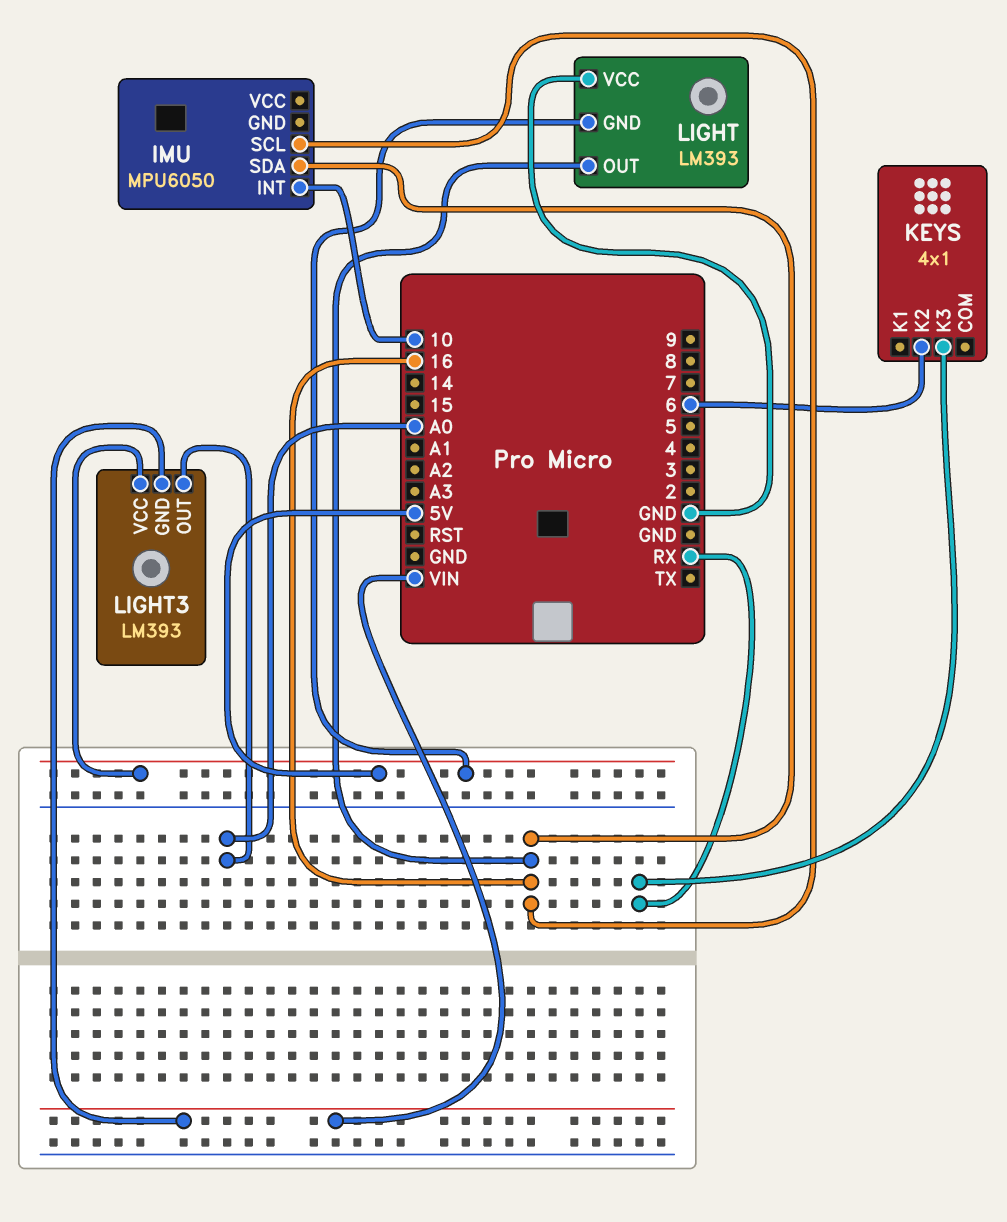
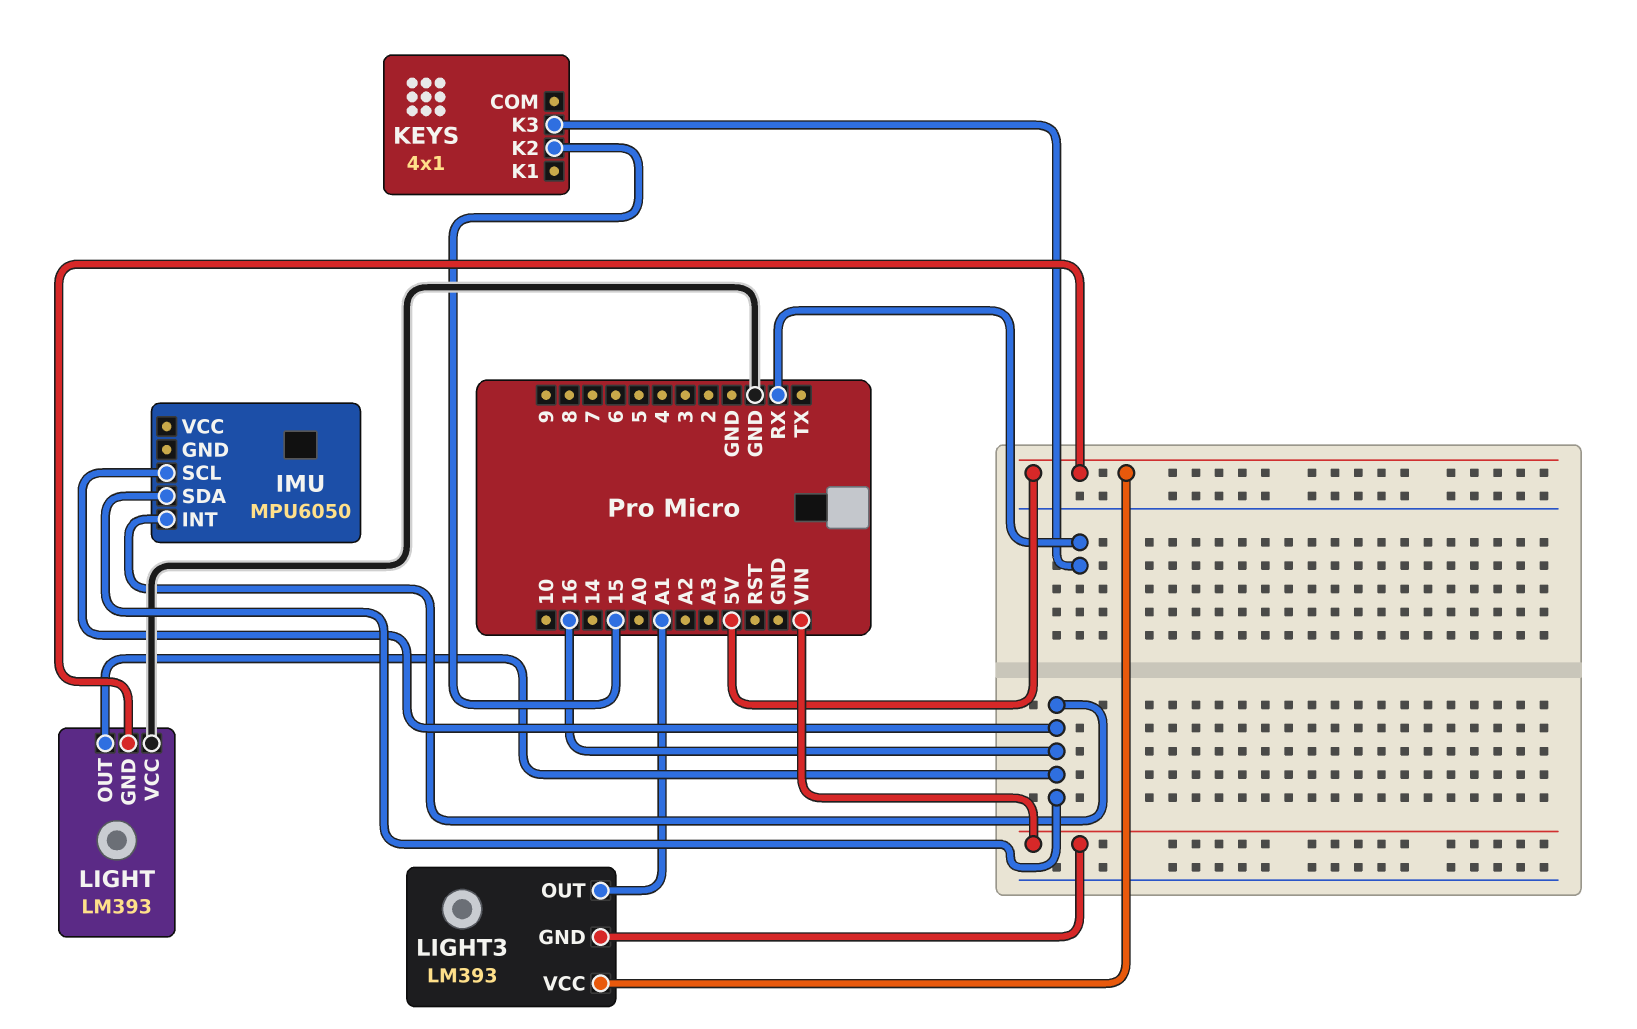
IMU pin INT: 10 -> 16
KEYS pin K2: 6 -> 15
LIGHT3 pin OUT: A0 -> A1

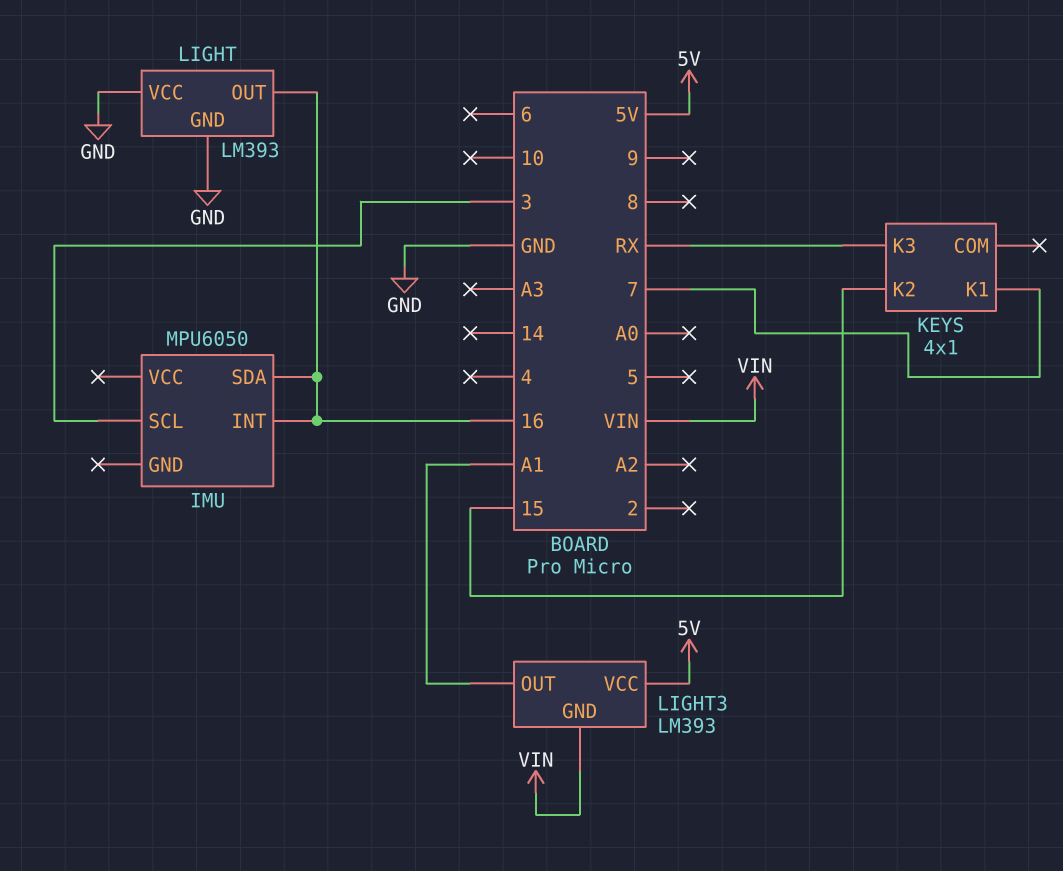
IMU pin SCL: 16 -> 3
KEYS pin K1: none -> 7
LIGHT pin GND: 5V -> GND

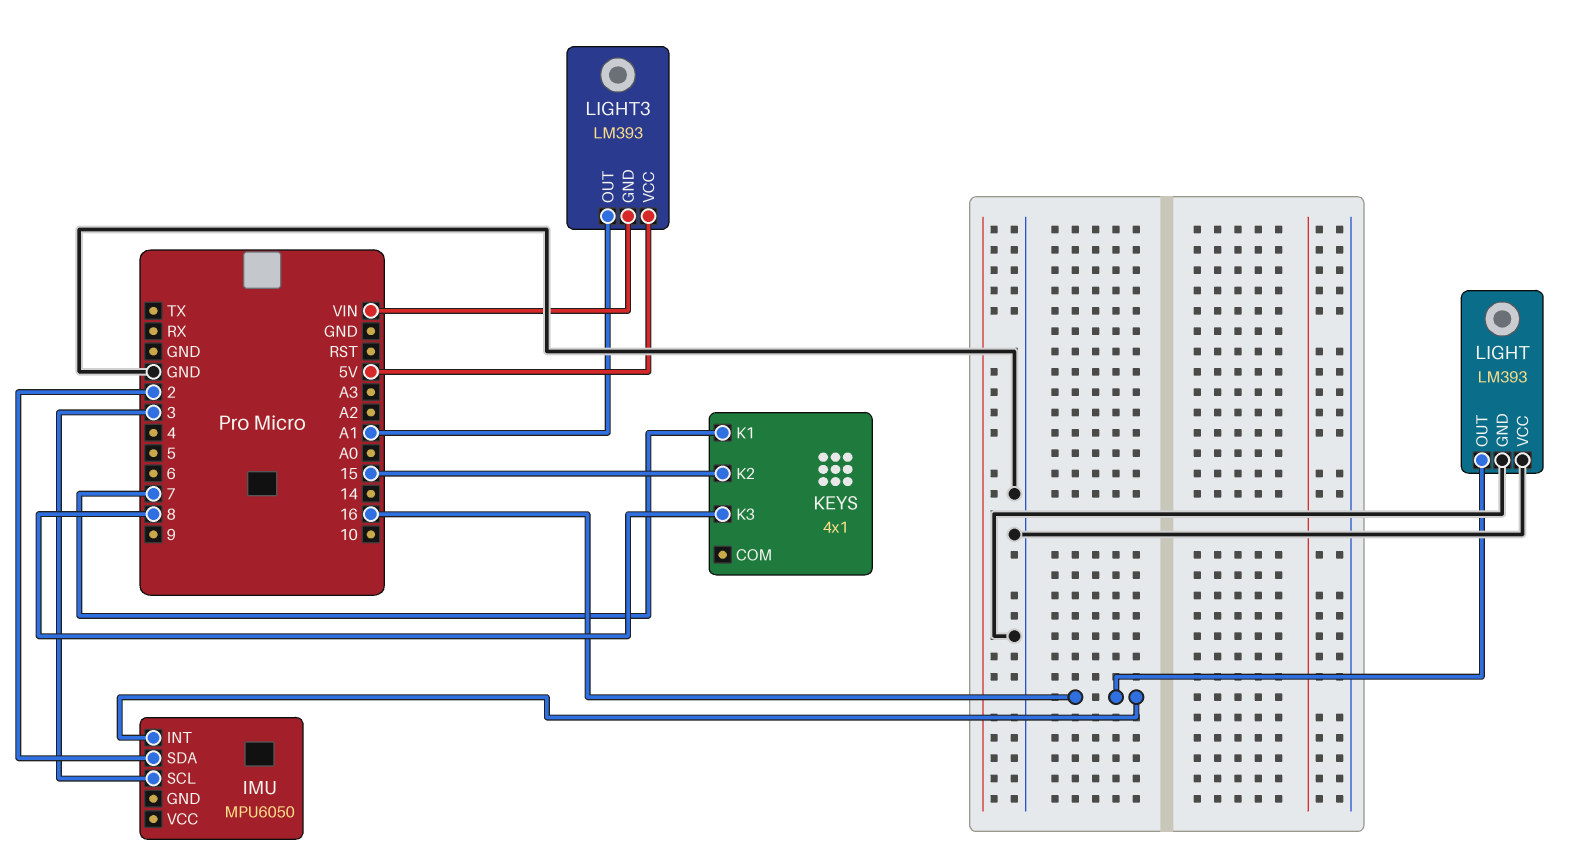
IMU pin SDA: 16 -> 2
KEYS pin K3: RX -> 8

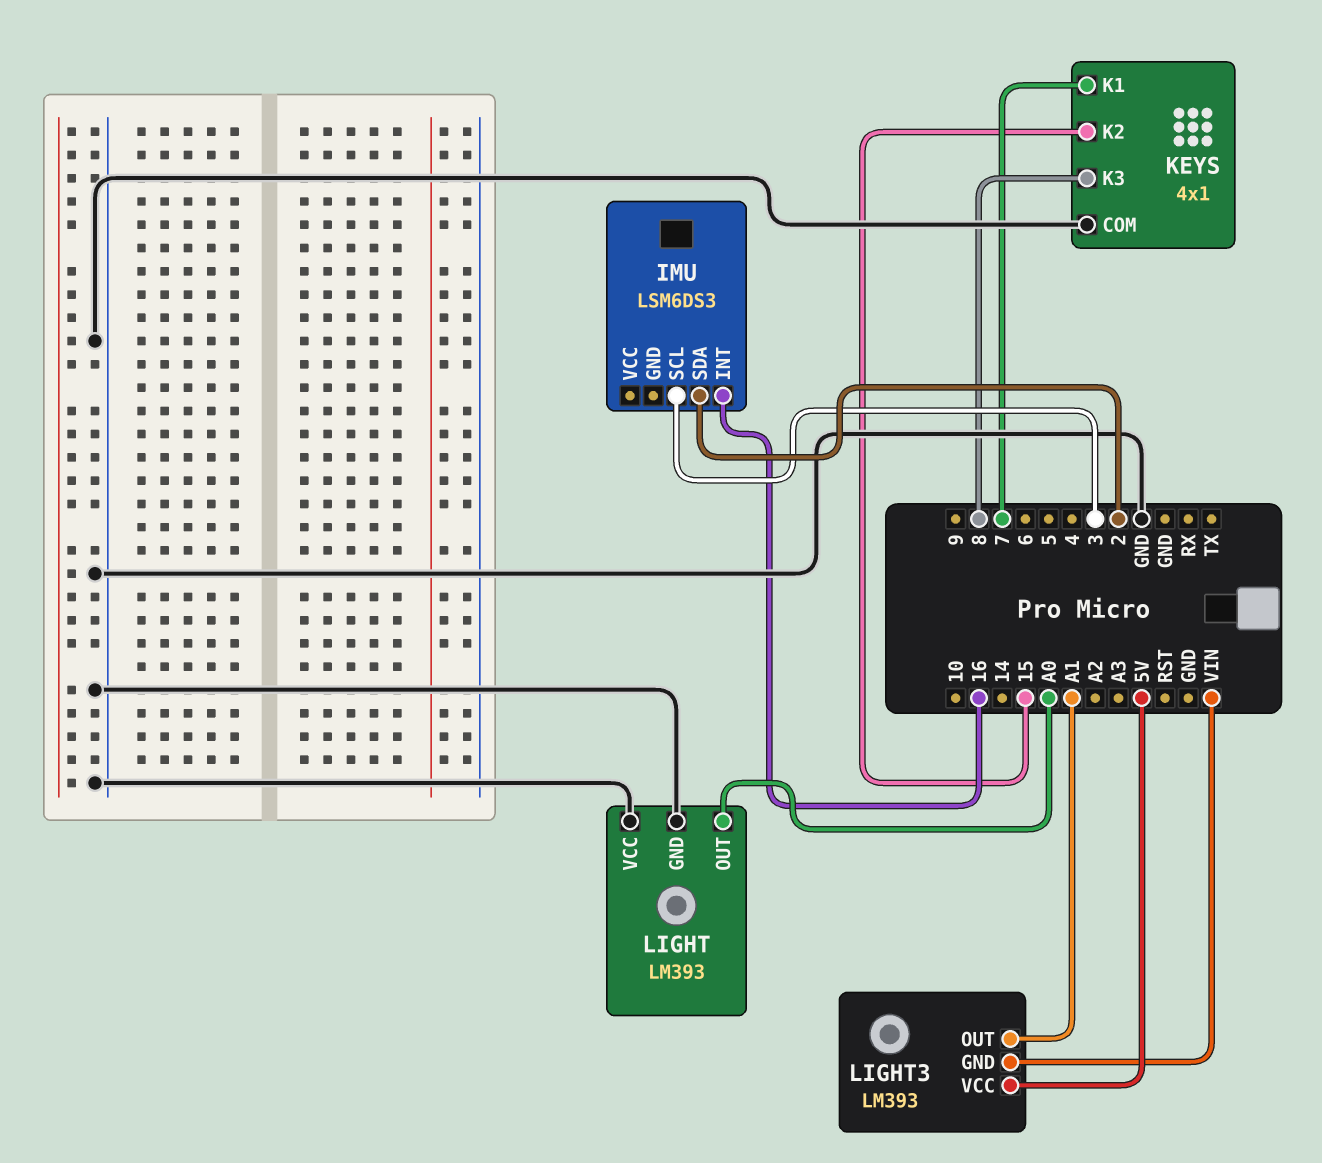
IMU: MPU6050 -> LSM6DS3
KEYS pin COM: none -> GND
LIGHT pin OUT: 16 -> A0

